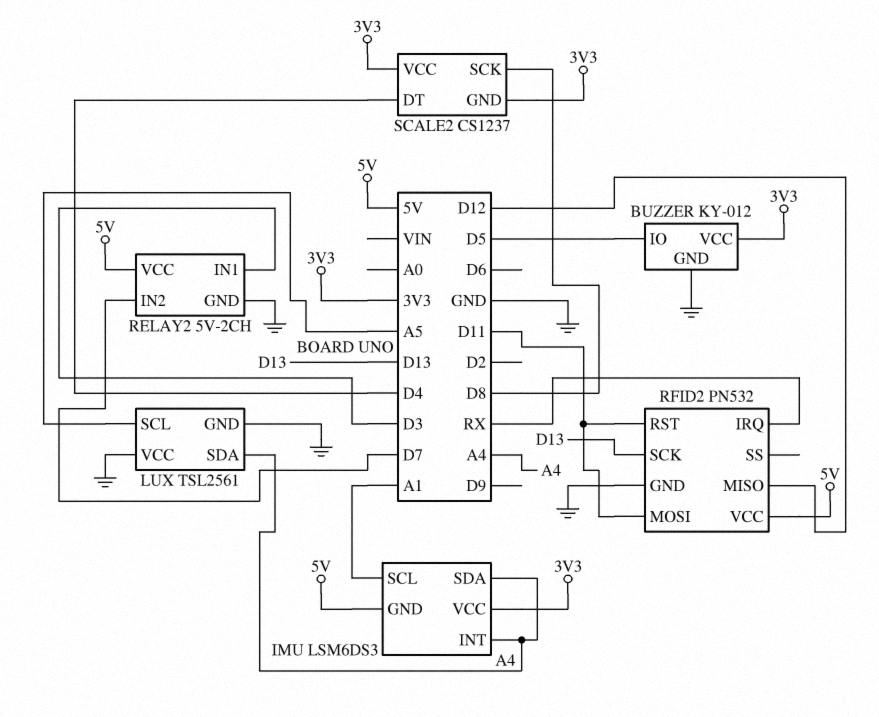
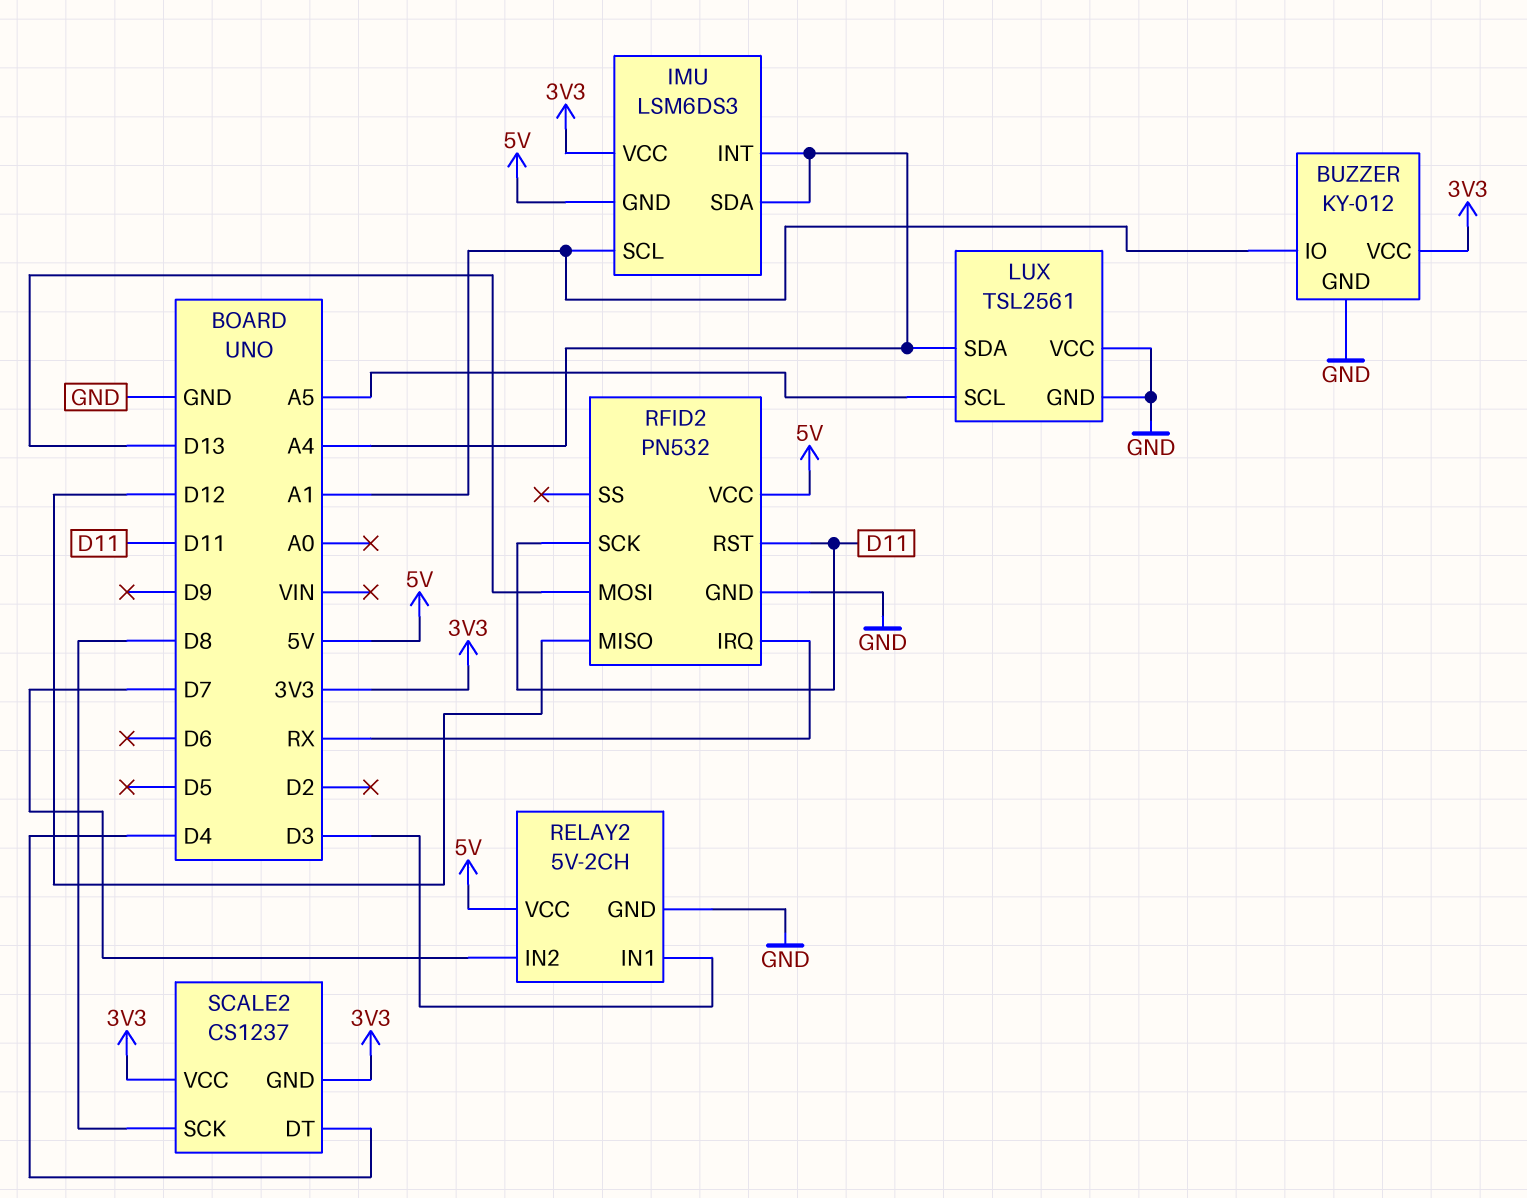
BUZZER pin IO: D5 -> A1
RFID2 pin MOSI: D11 -> D13
RFID2 pin SCK: D13 -> D11

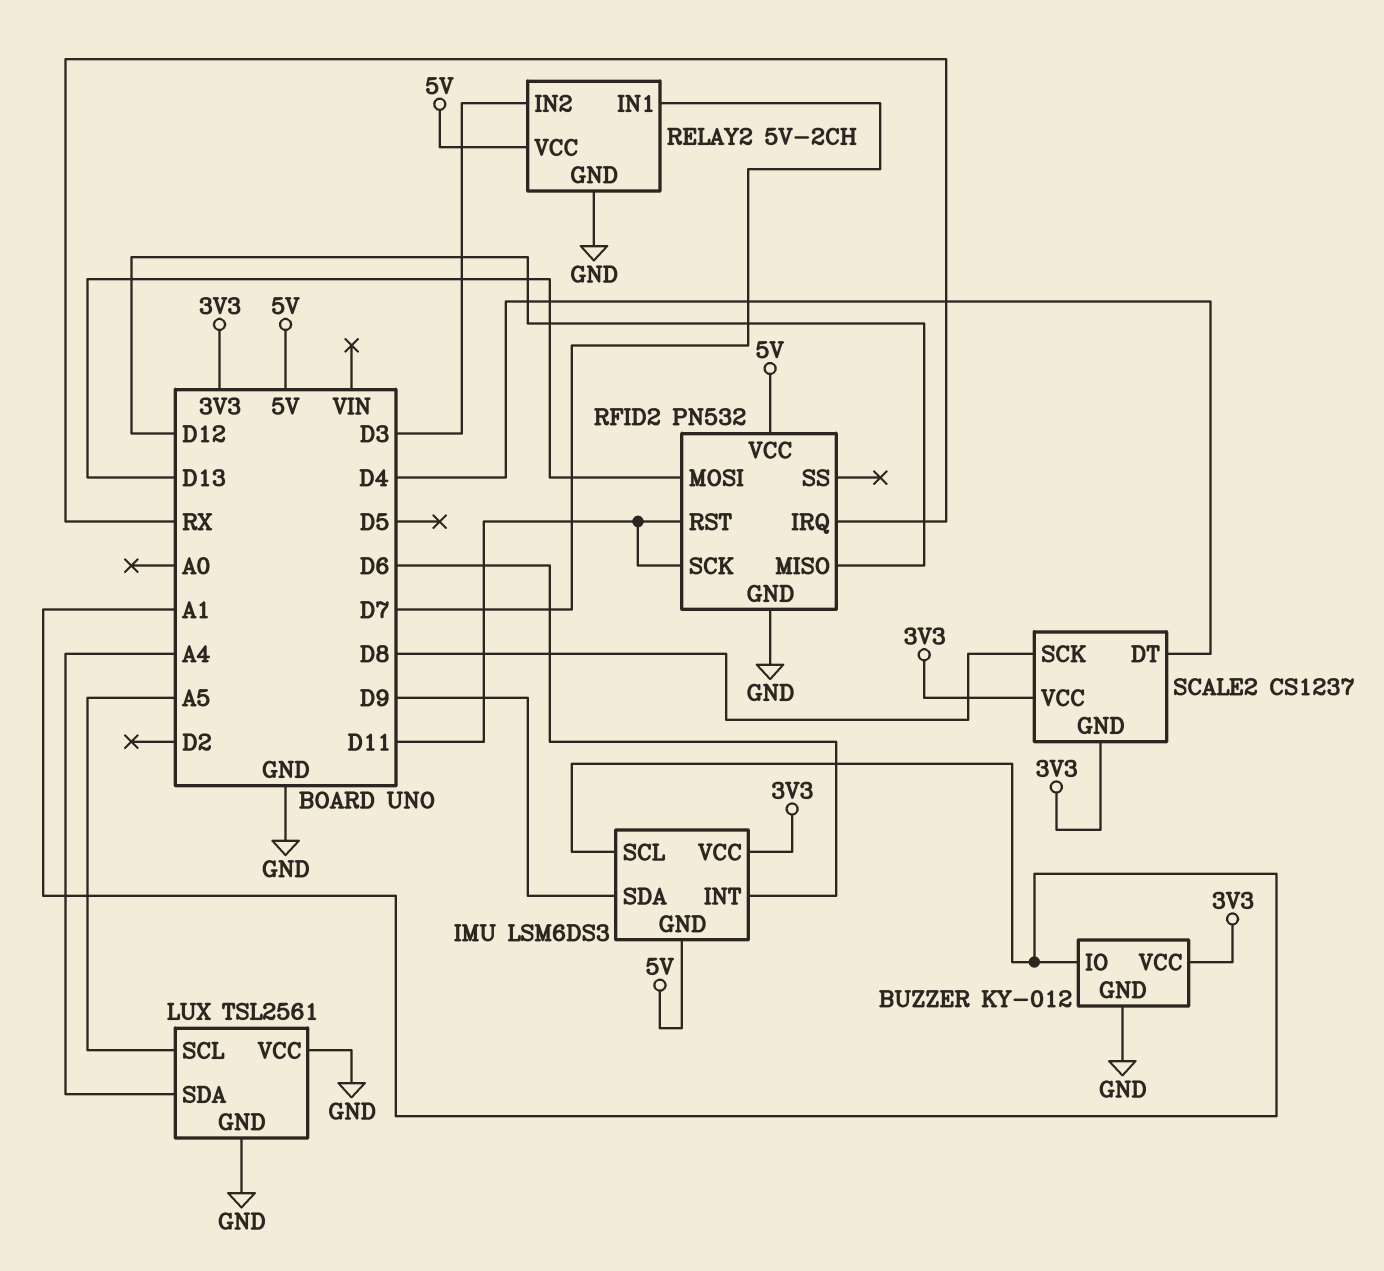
IMU pin INT: A4 -> D6
IMU pin SDA: A4 -> D9
RELAY2 pin IN1: D3 -> D7
RELAY2 pin IN2: D7 -> D3

